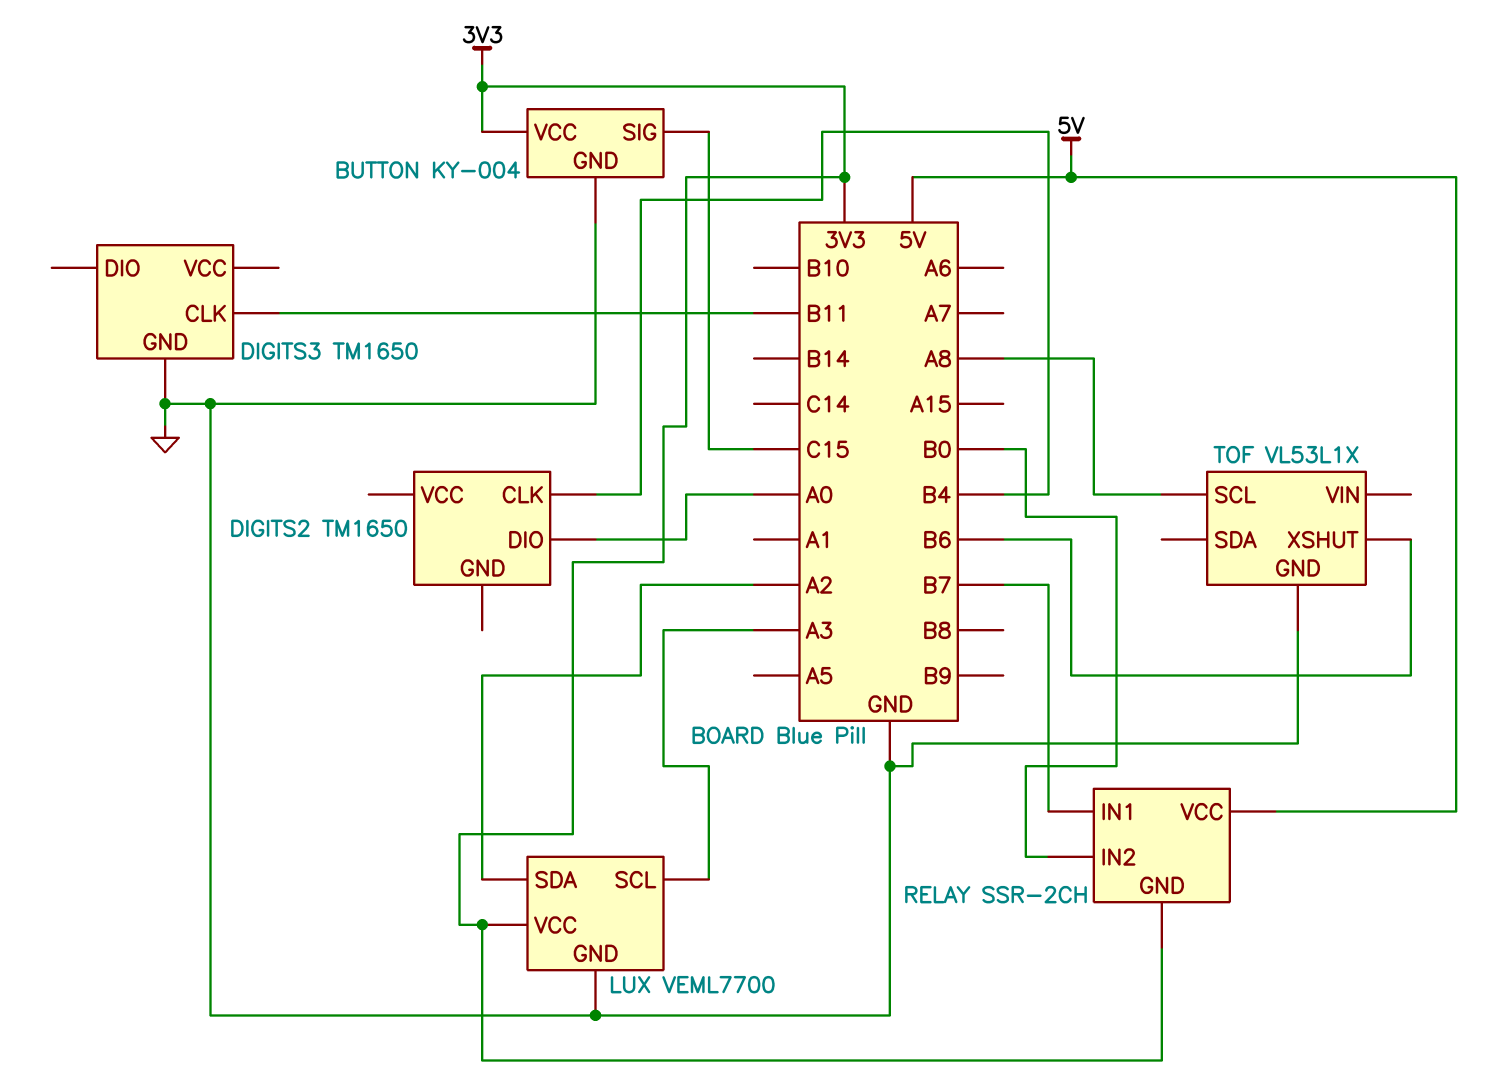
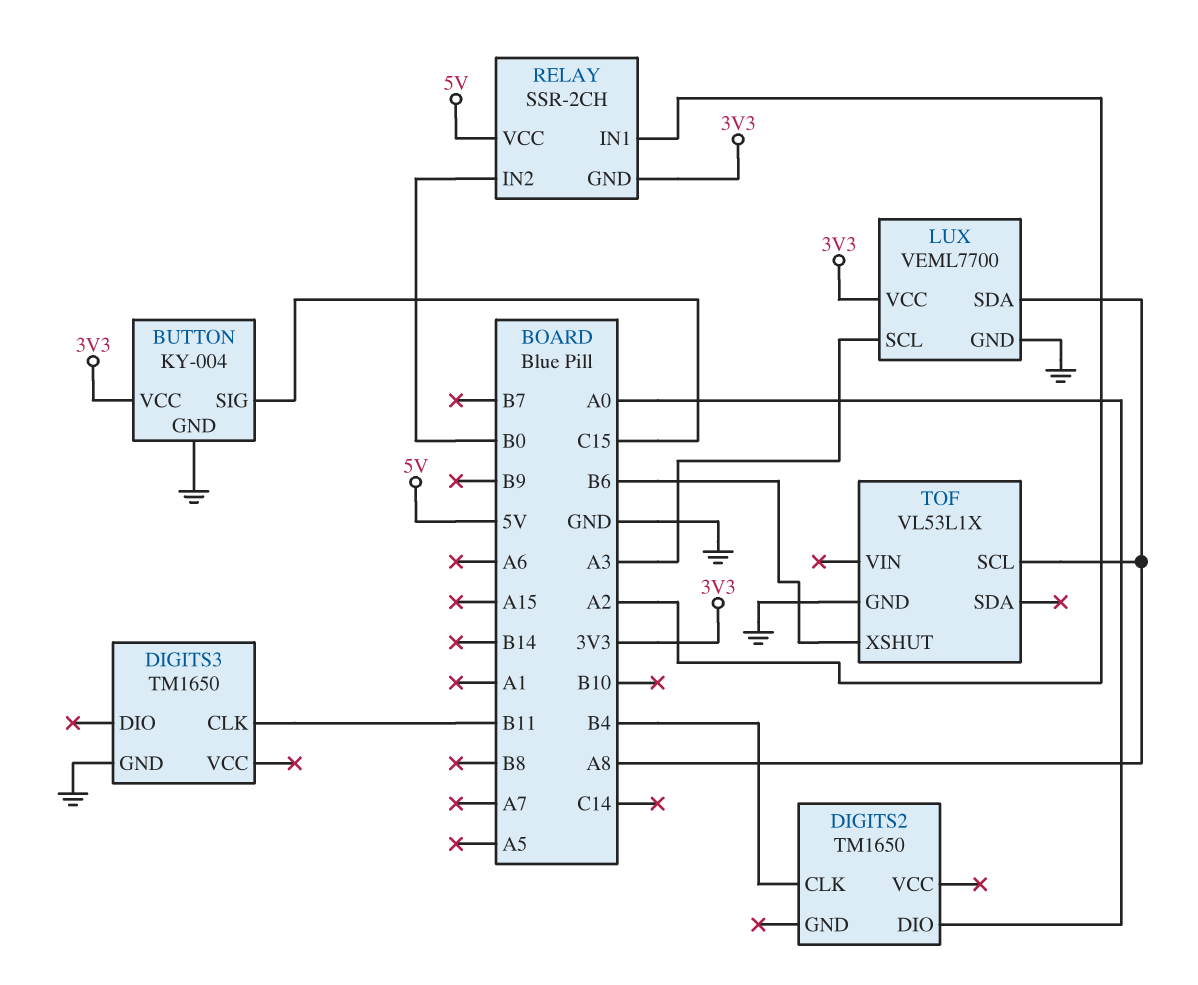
LUX pin SDA: A2 -> A8
RELAY pin IN1: B7 -> A2

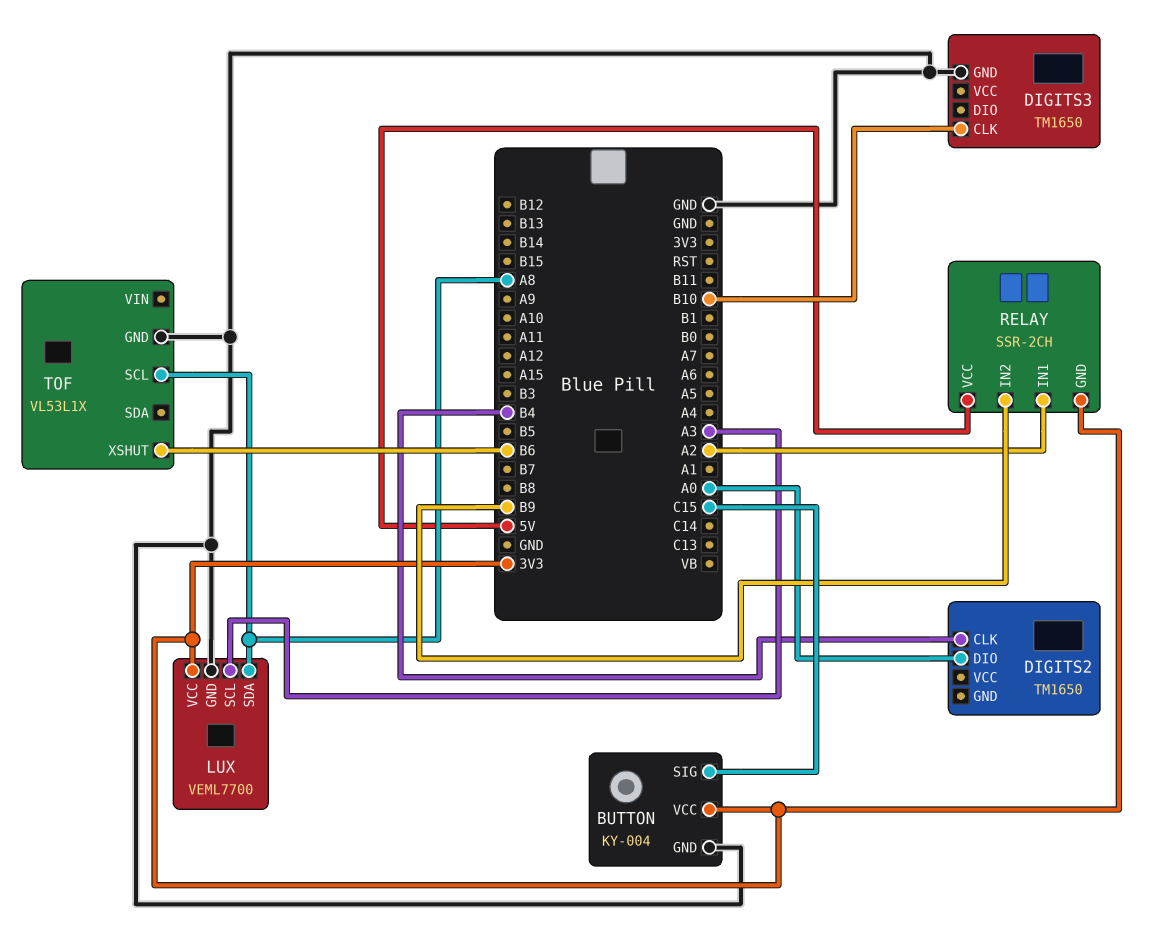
DIGITS3 pin CLK: B11 -> B10
RELAY pin IN2: B0 -> B9

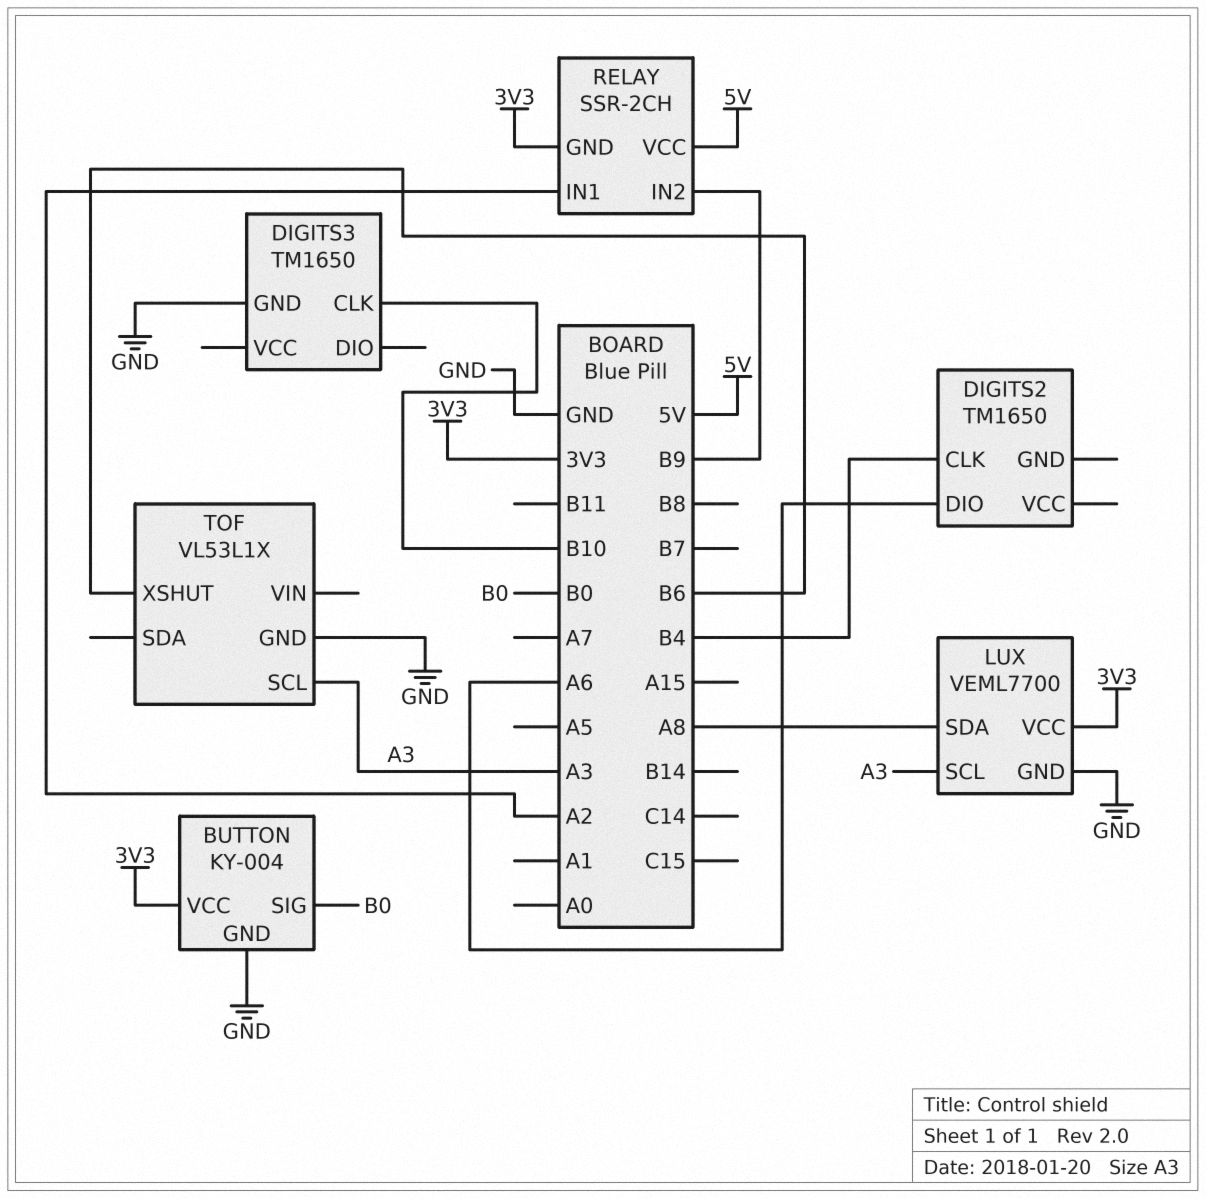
BUTTON pin SIG: C15 -> B0
DIGITS2 pin DIO: A0 -> A6
TOF pin SCL: A8 -> A3

